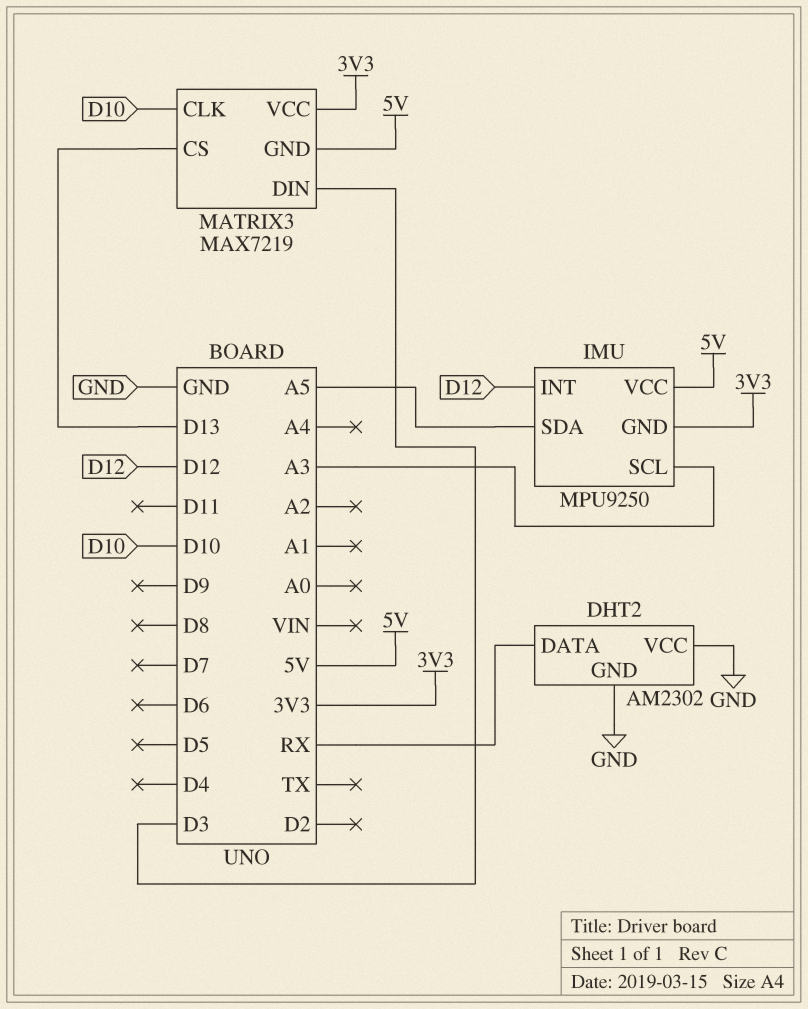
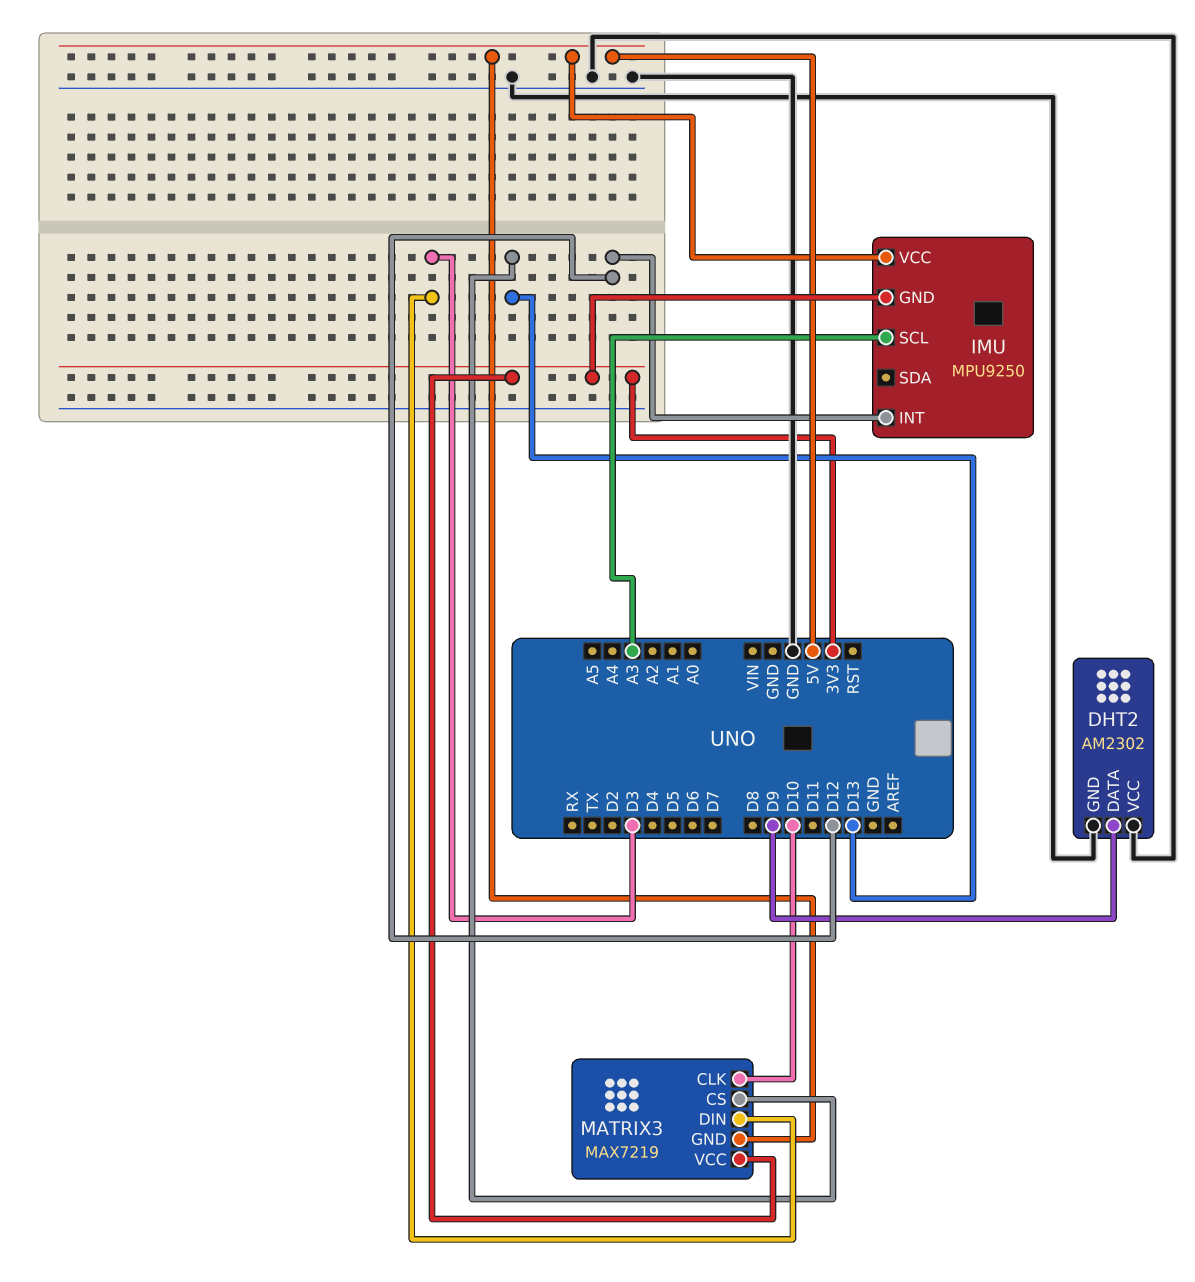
DHT2 pin DATA: RX -> D9
IMU pin SDA: A5 -> none

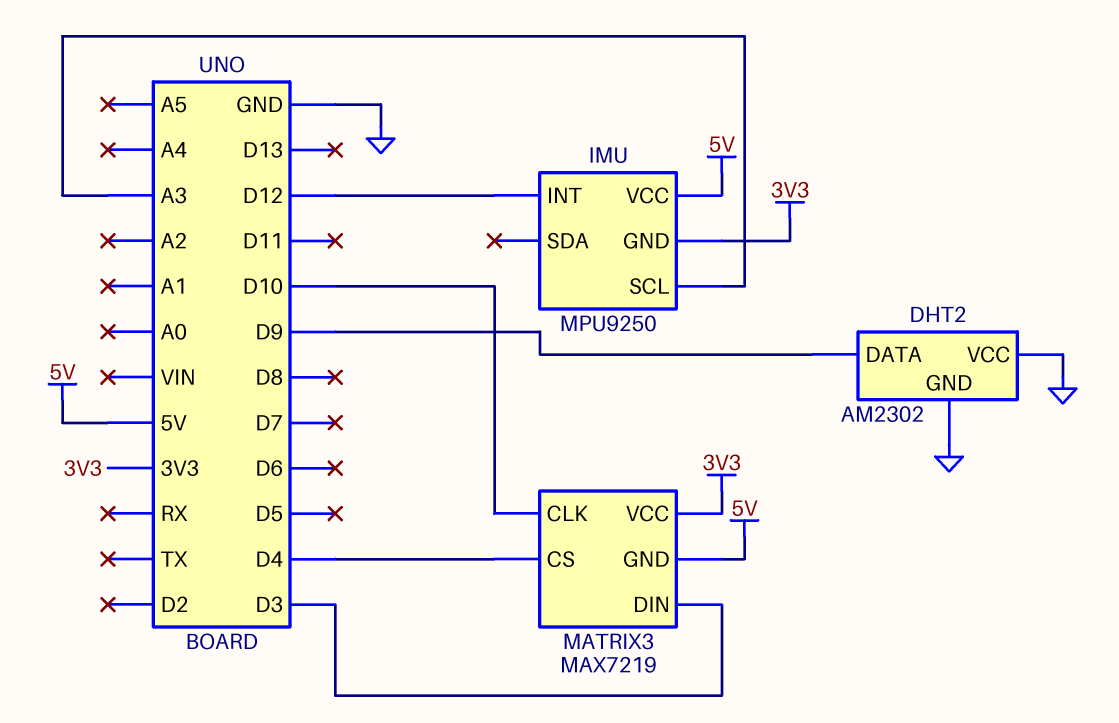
MATRIX3 pin CS: D13 -> D4

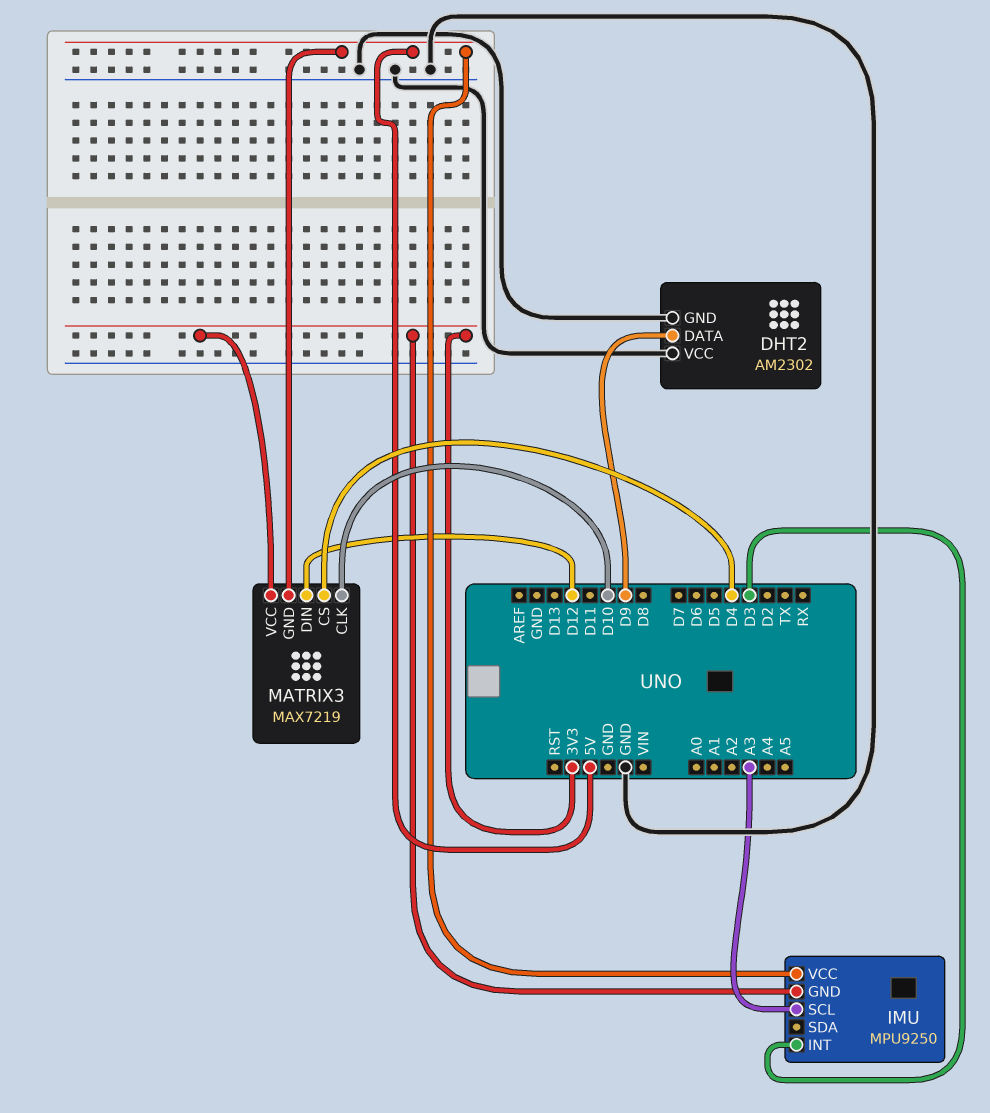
IMU pin INT: D12 -> D3
MATRIX3 pin DIN: D3 -> D12

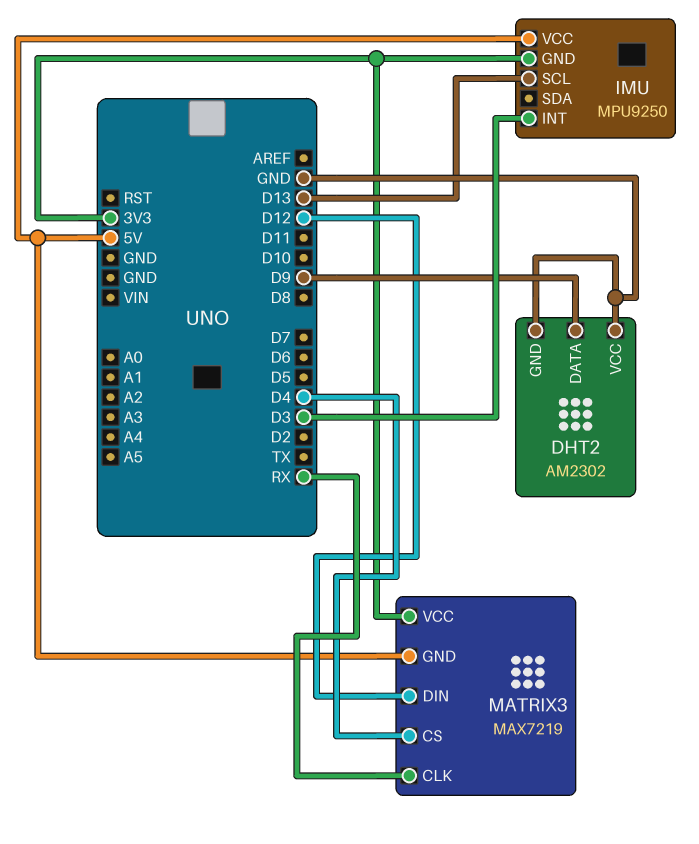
IMU pin SCL: A3 -> D13
MATRIX3 pin CLK: D10 -> RX

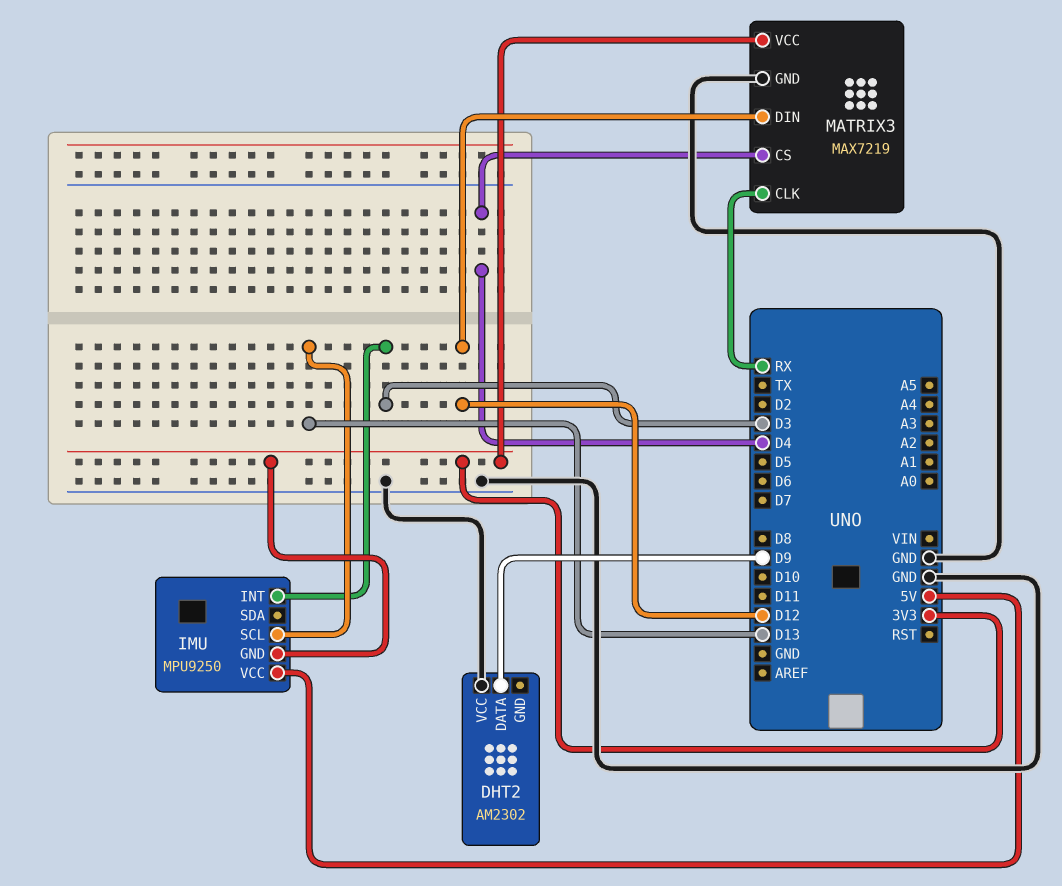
DHT2 pin GND: GND -> none
MATRIX3 pin GND: 5V -> GND

